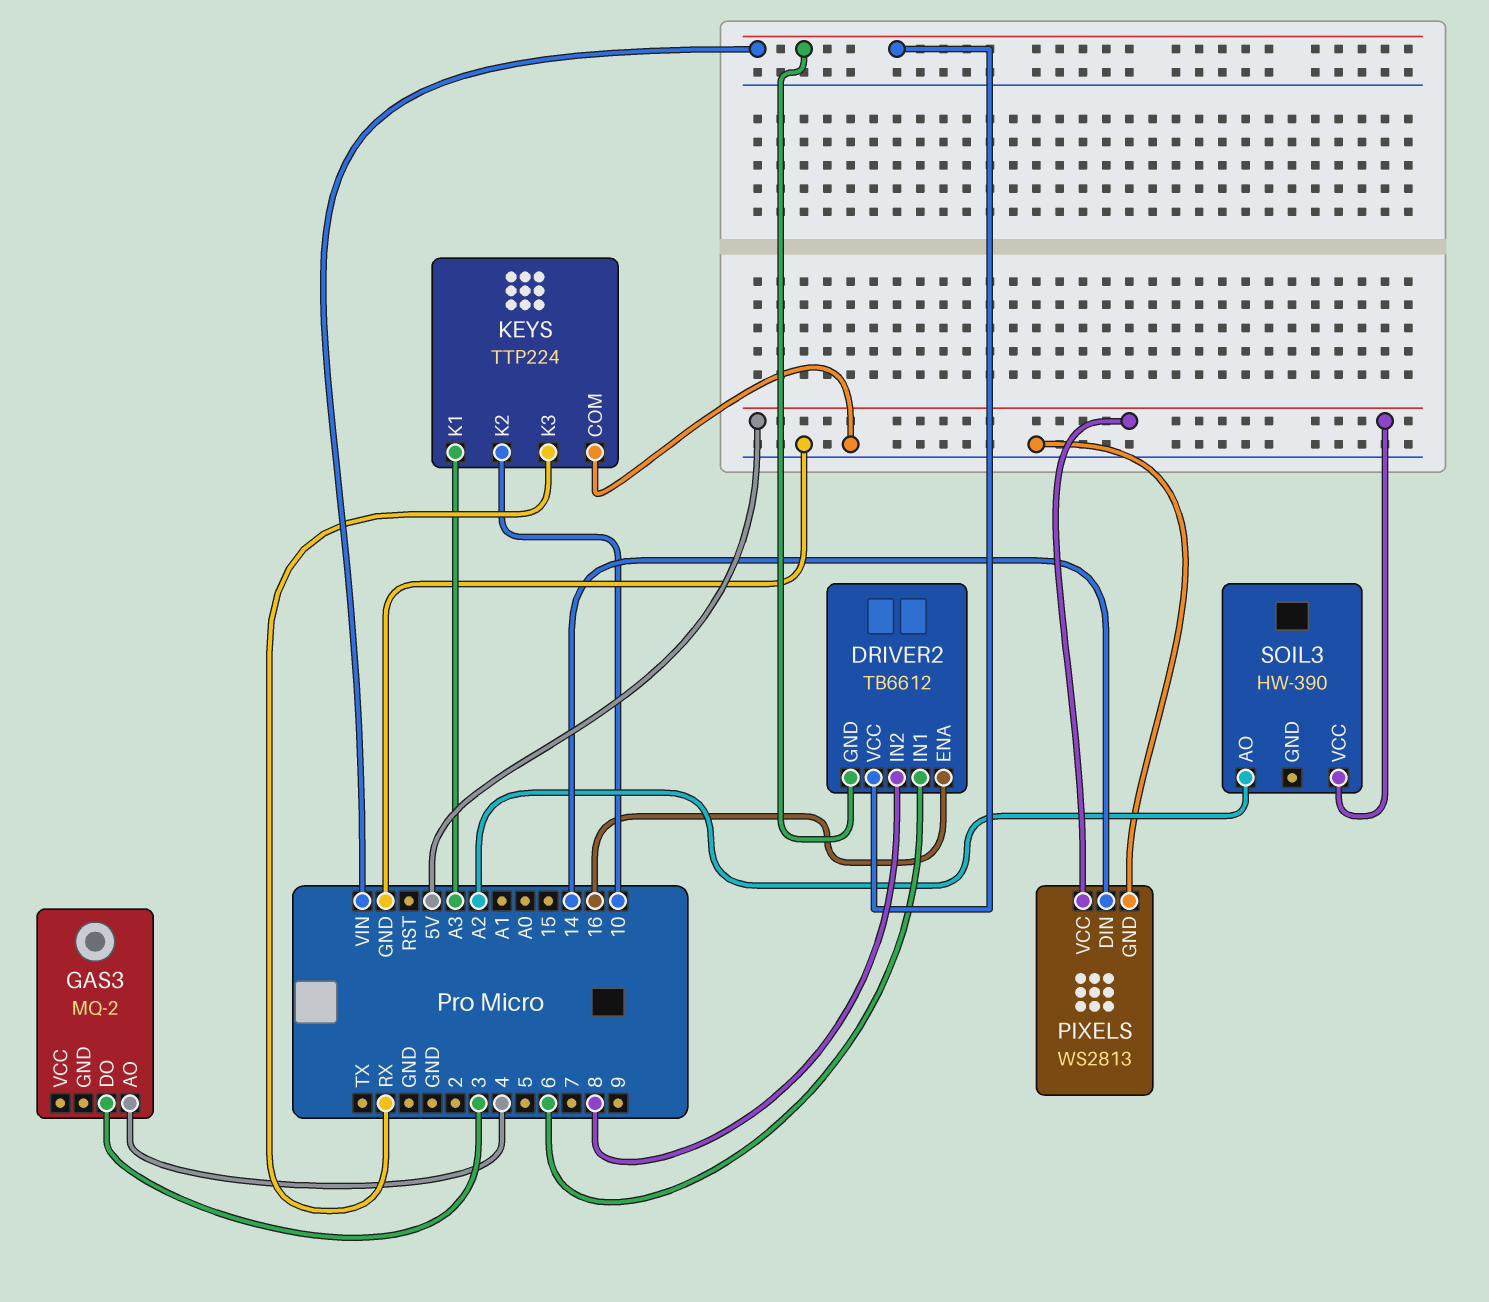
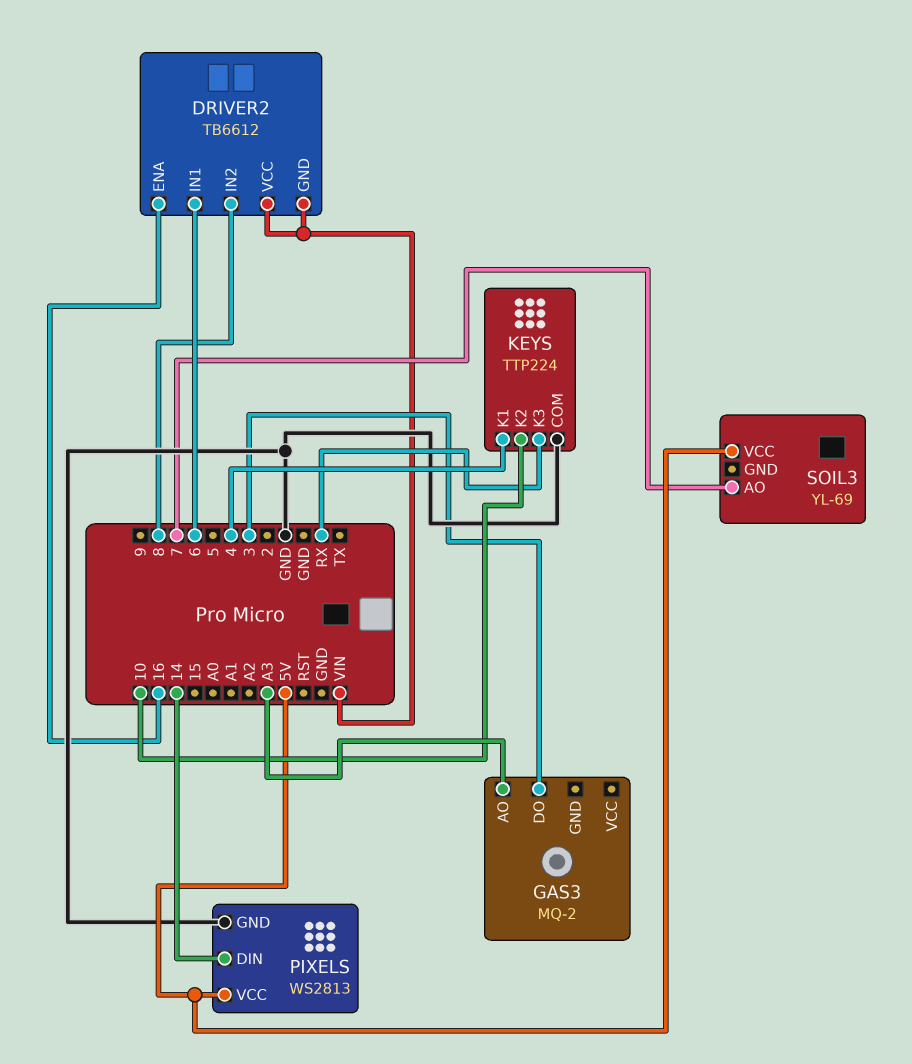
GAS3 pin AO: 4 -> A3
KEYS pin K1: A3 -> 4
SOIL3: HW-390 -> YL-69
SOIL3 pin AO: A2 -> 7

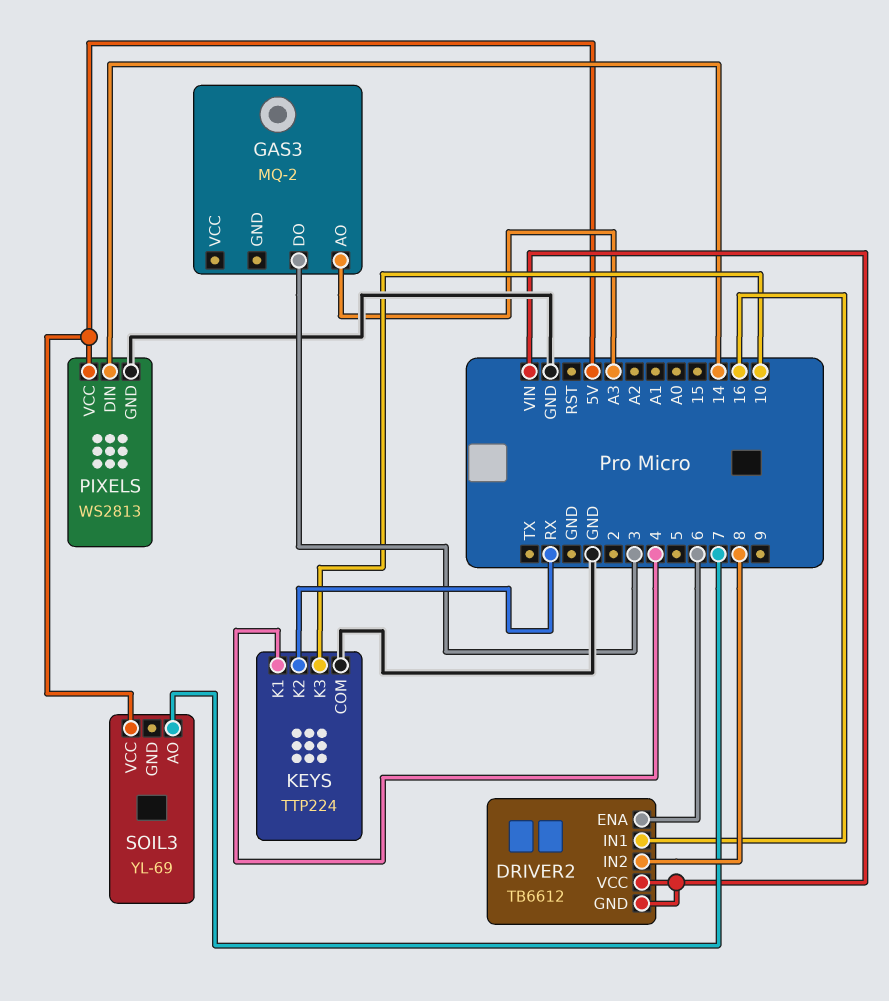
DRIVER2 pin ENA: 16 -> 6
DRIVER2 pin IN1: 6 -> 16
KEYS pin K2: 10 -> RX
KEYS pin K3: RX -> 10

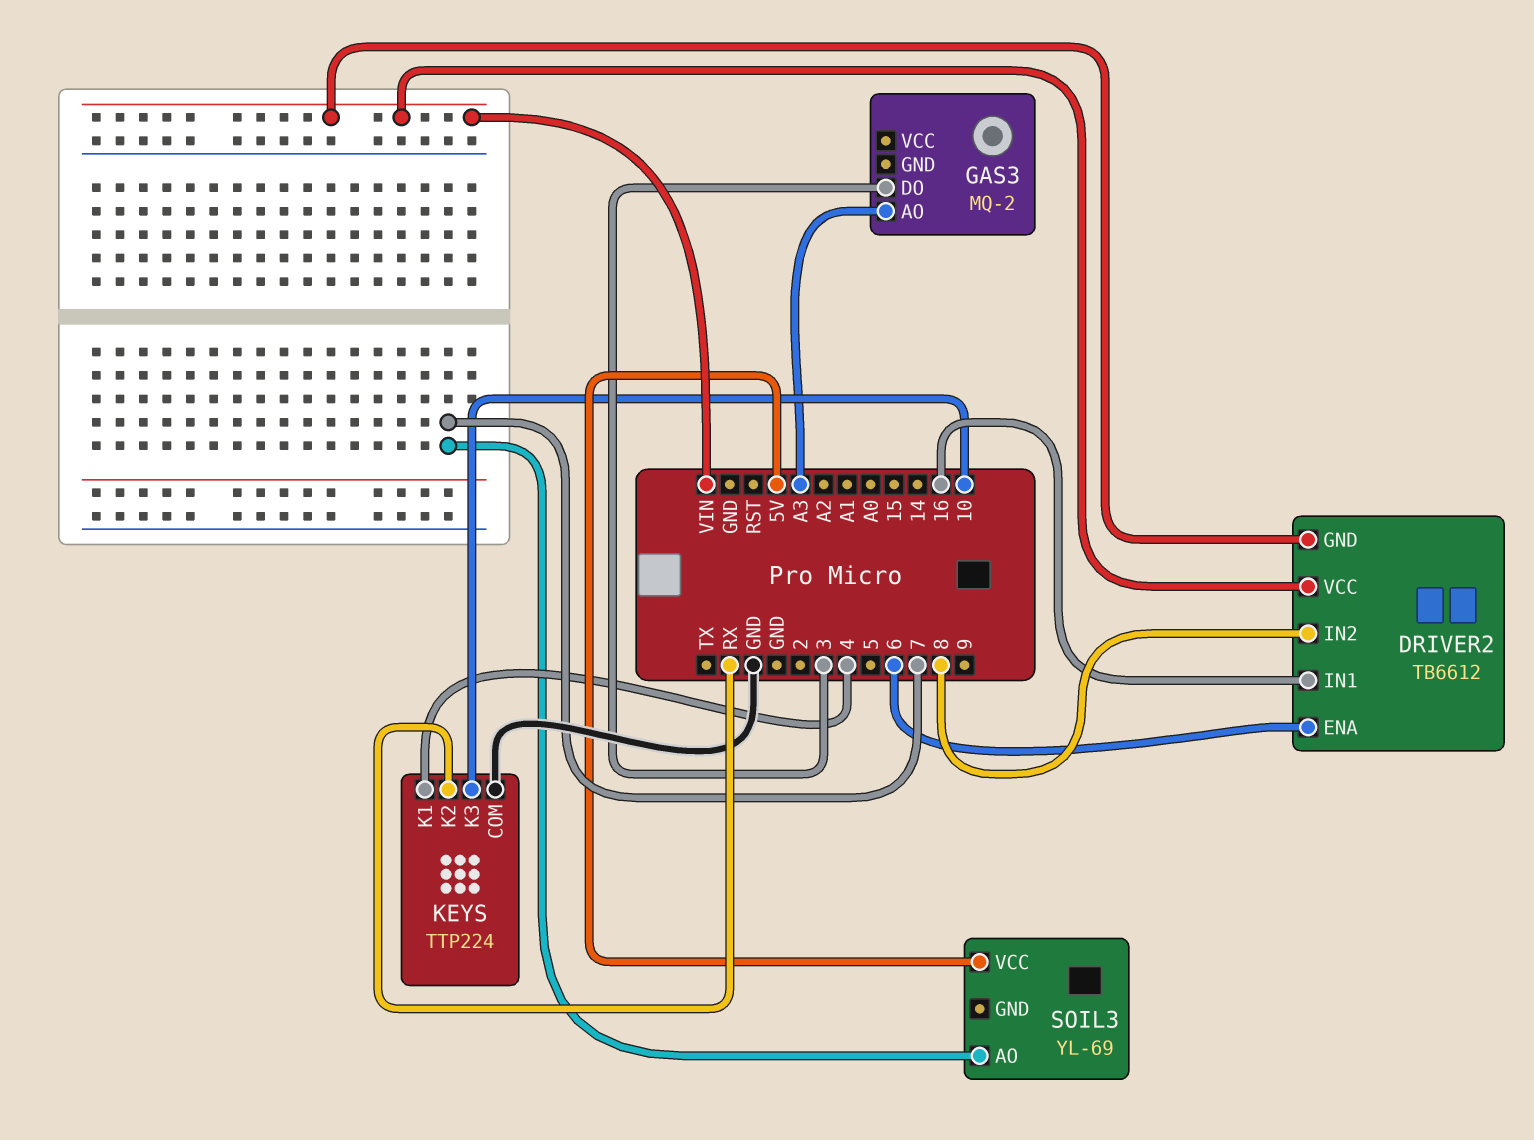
PIXELS: WS2813 -> none
PIXELS pin DIN: 14 -> none
PIXELS pin GND: GND -> none
PIXELS pin VCC: 5V -> none

